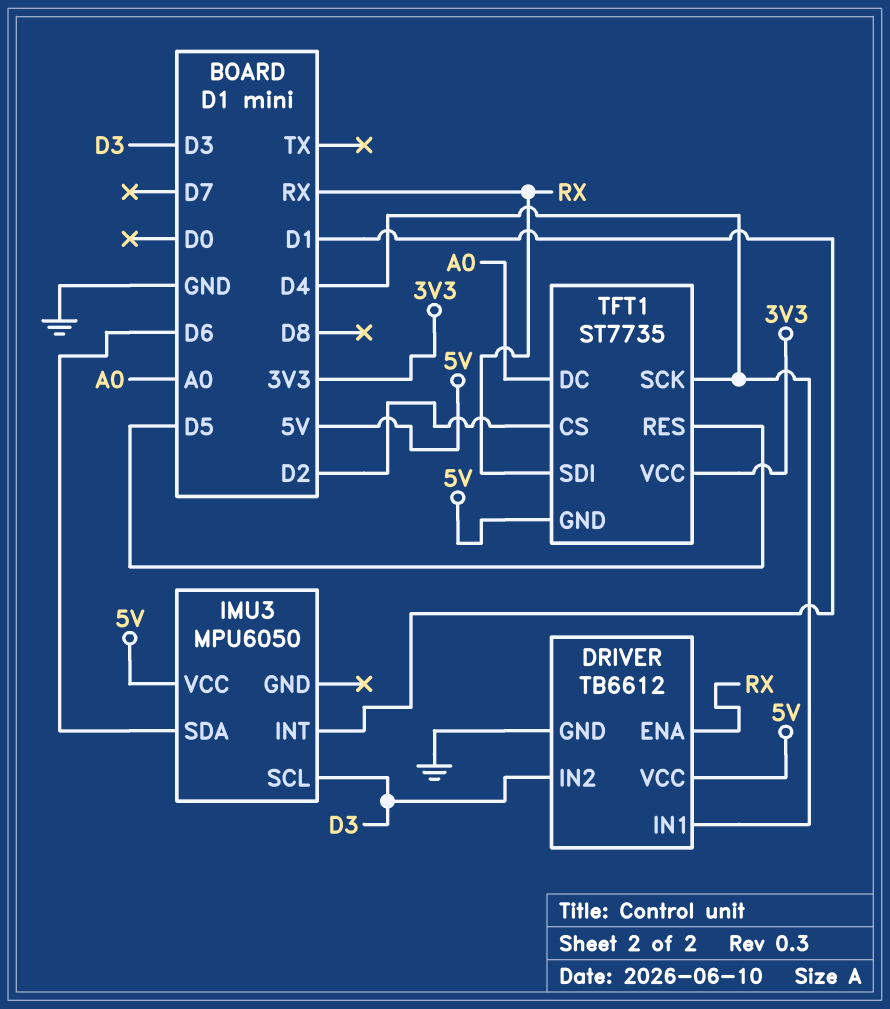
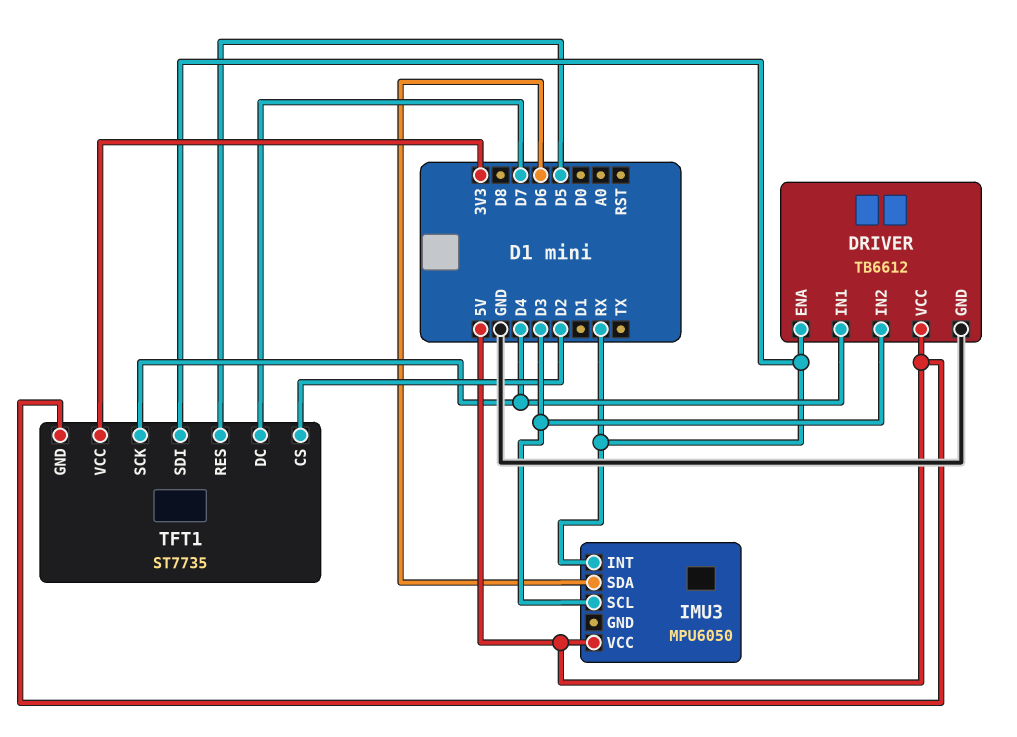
IMU3 pin INT: D1 -> RX
TFT1 pin DC: A0 -> D7

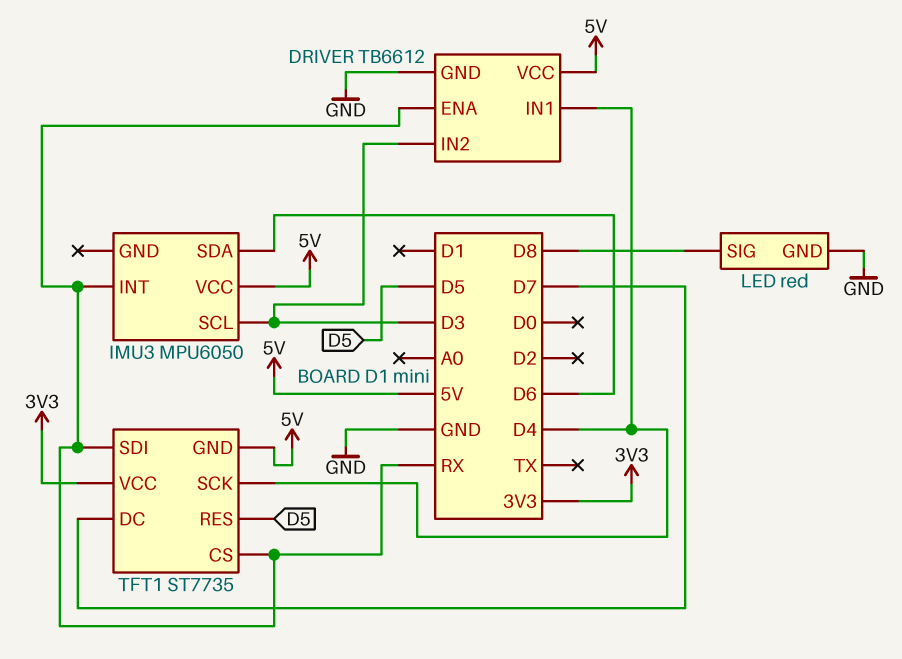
LED: none -> red
LED pin GND: none -> GND
LED pin SIG: none -> D8
TFT1 pin CS: D2 -> RX

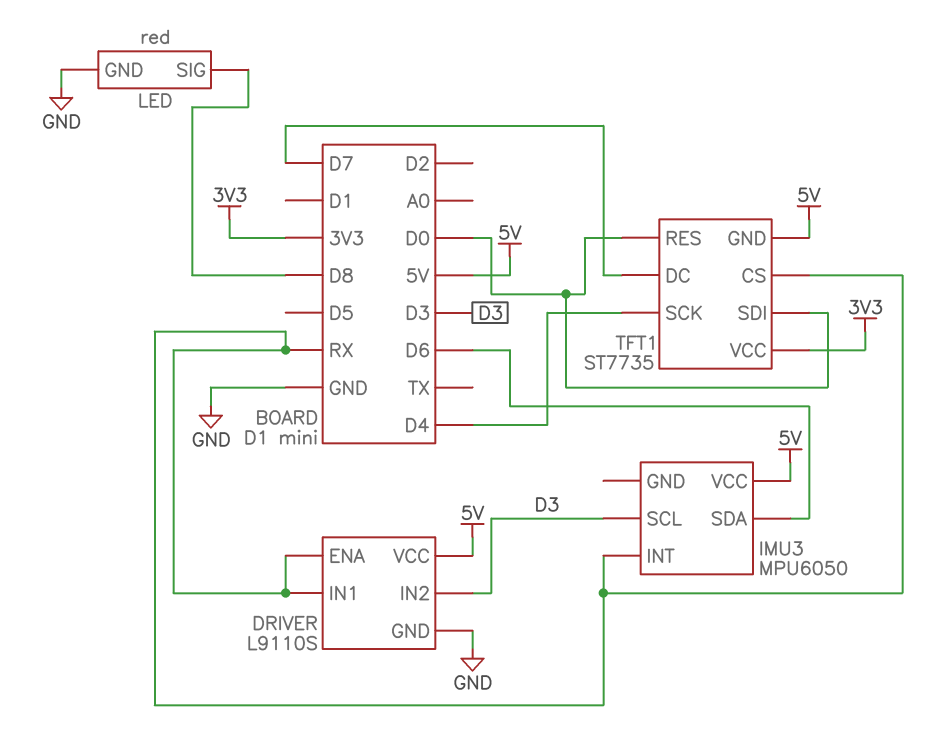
DRIVER: TB6612 -> L9110S
DRIVER pin IN1: D4 -> RX
TFT1 pin RES: D5 -> D0
TFT1 pin SDI: RX -> D0

